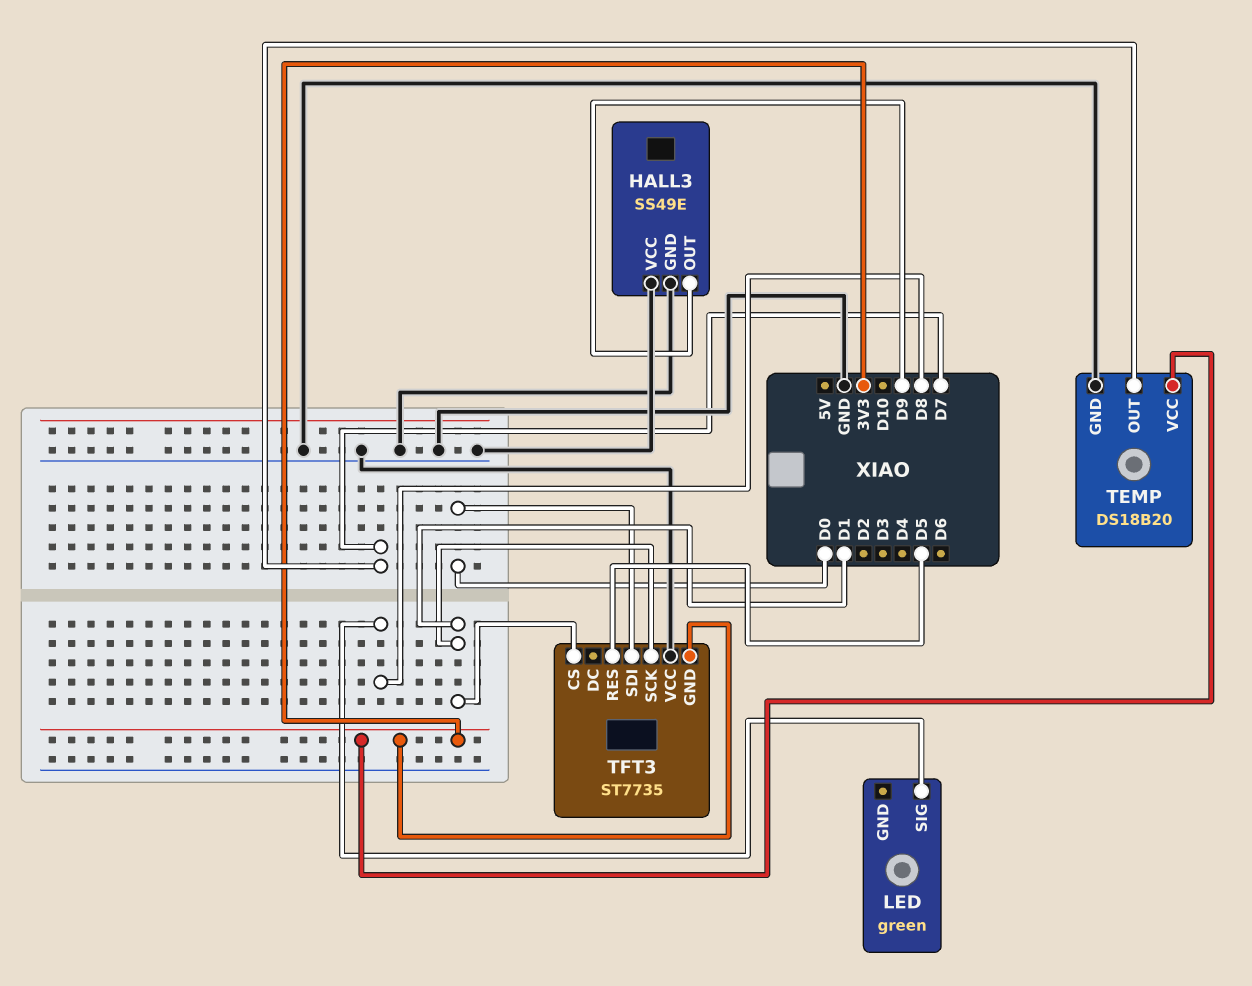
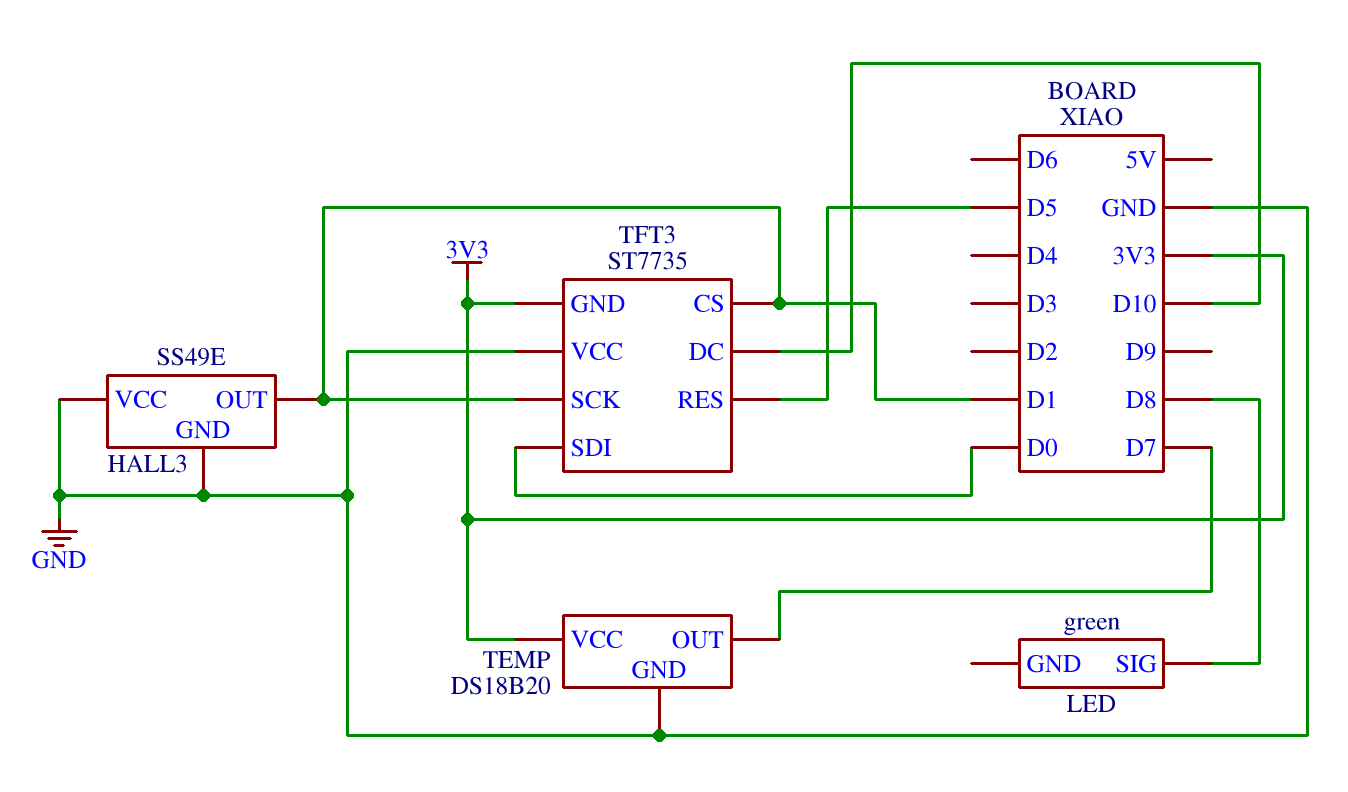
HALL3 pin OUT: D9 -> D1
TFT3 pin DC: none -> D10

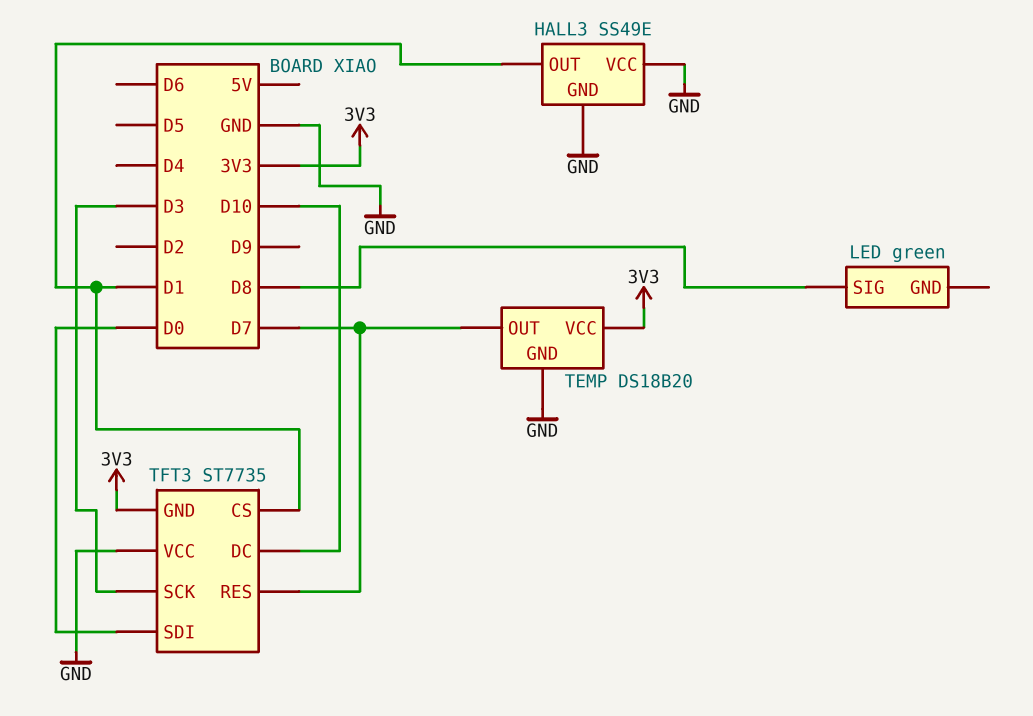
TFT3 pin RES: D5 -> D7
TFT3 pin SCK: D1 -> D3

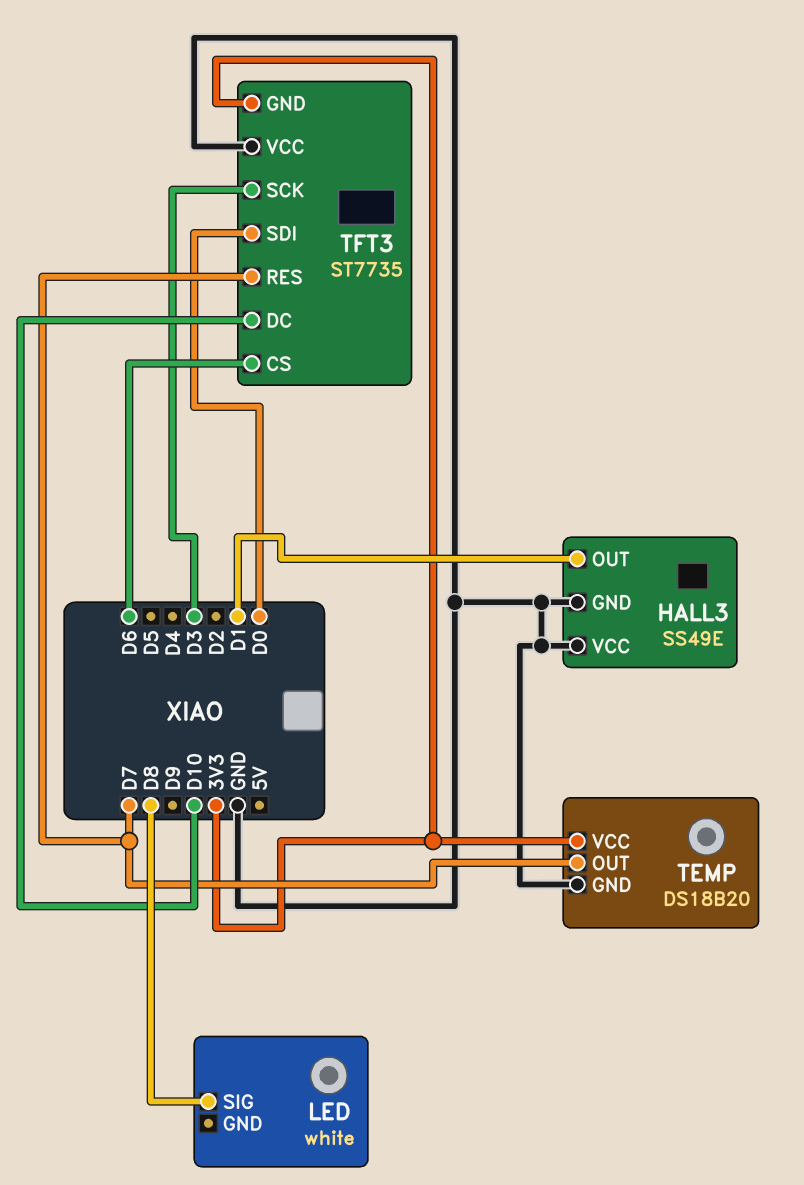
LED: green -> white
TFT3 pin CS: D1 -> D6

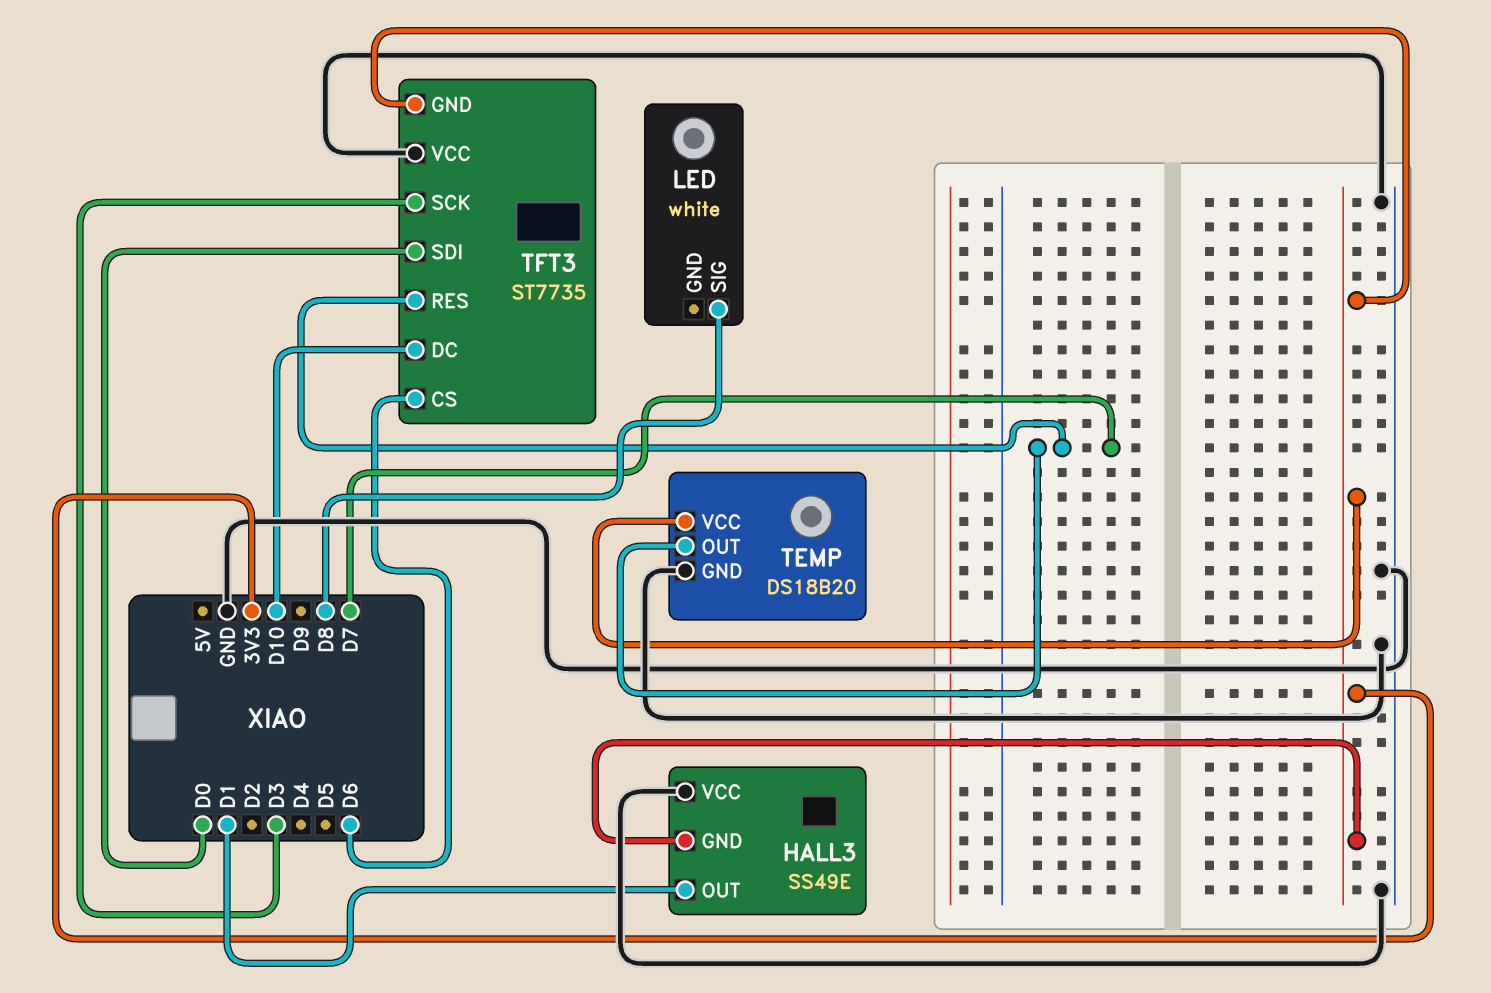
HALL3 pin GND: GND -> 3V3

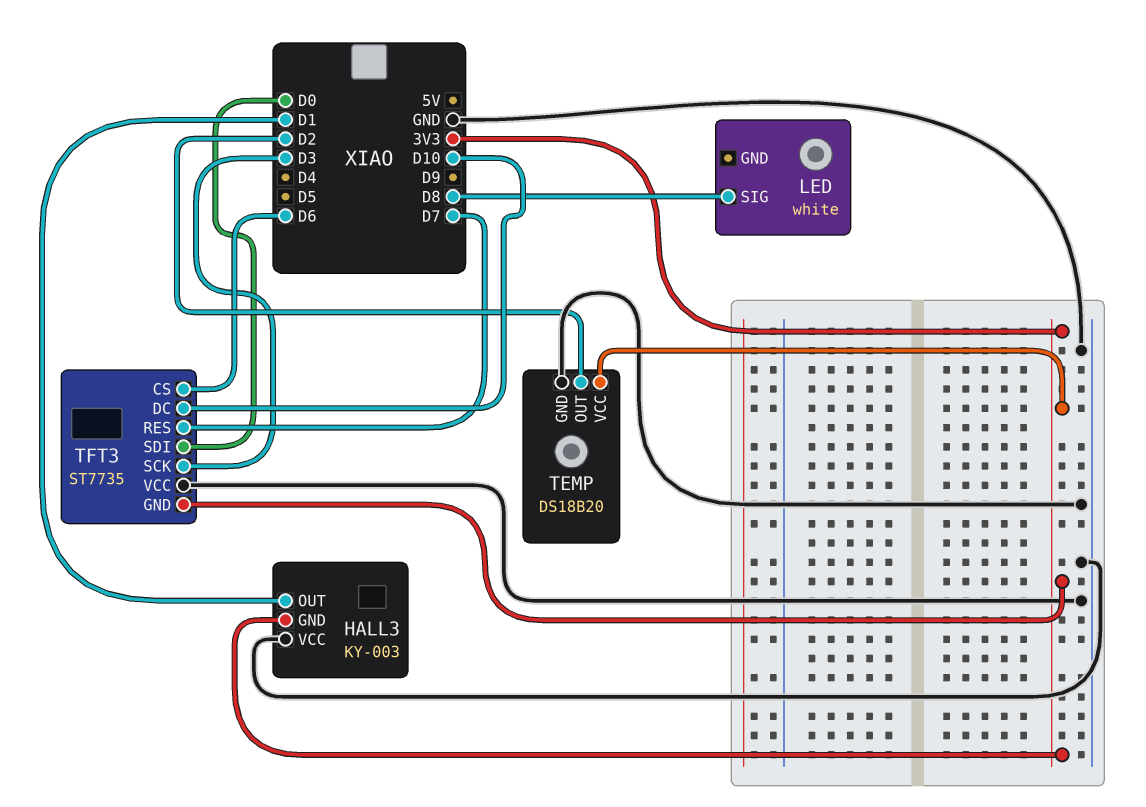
HALL3: SS49E -> KY-003
TEMP pin OUT: D7 -> D2

